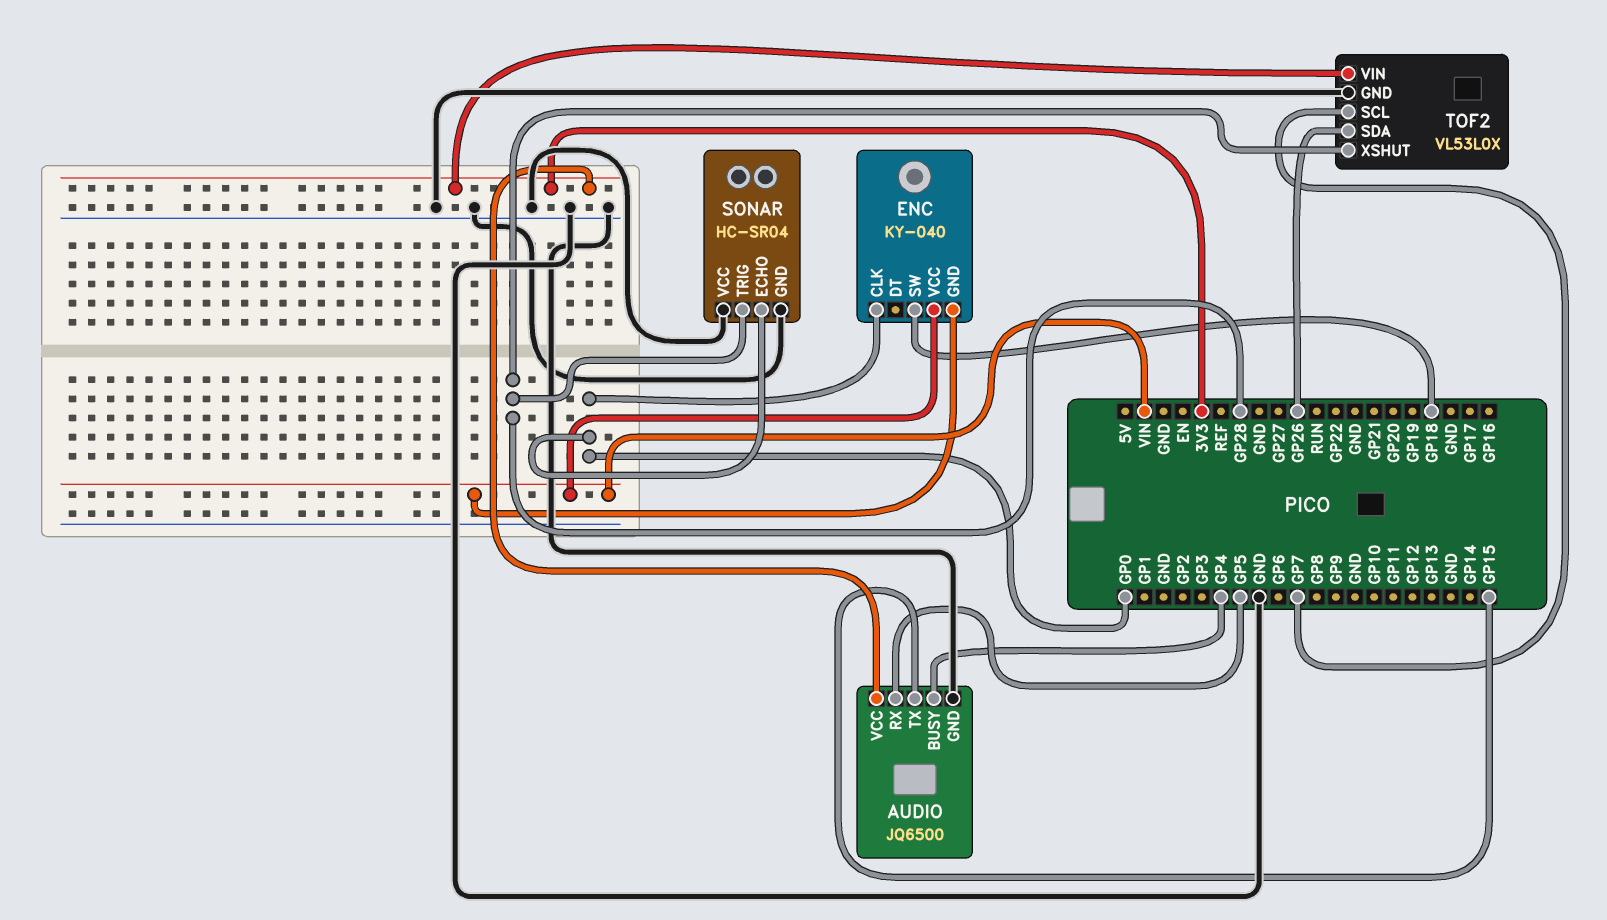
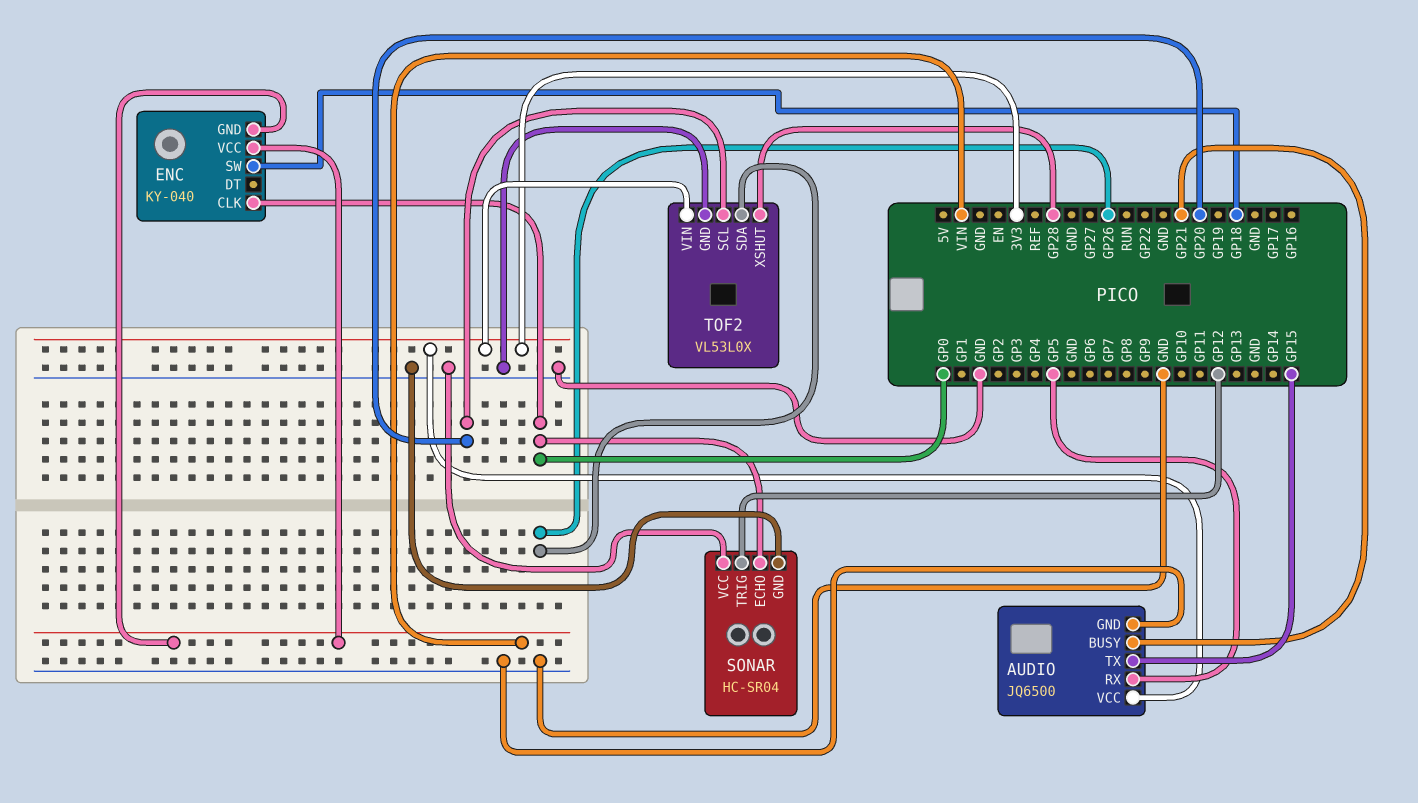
AUDIO pin BUSY: GP4 -> GP21
SONAR pin TRIG: GP28 -> GP12
TOF2 pin SCL: GP7 -> GP20

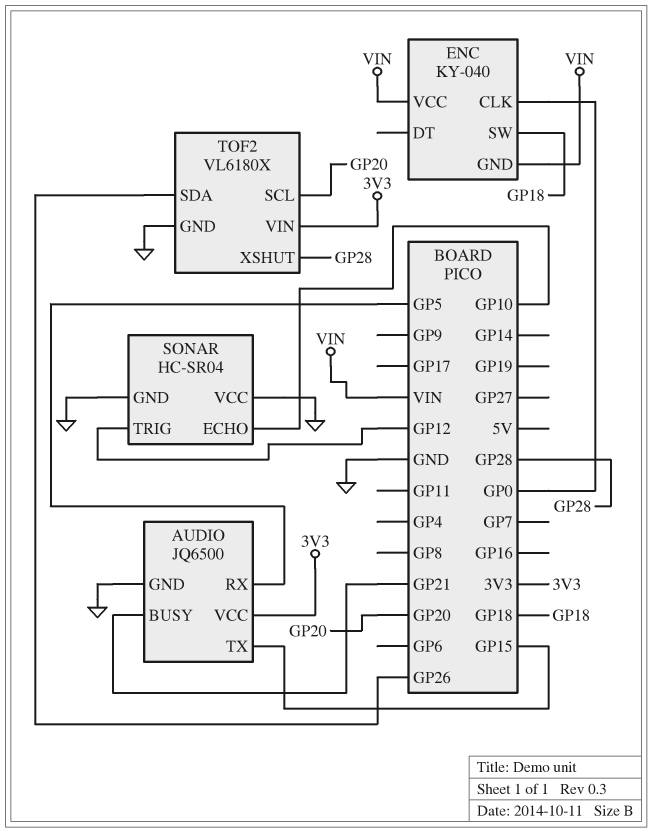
SONAR pin ECHO: GP0 -> GP10
TOF2: VL53L0X -> VL6180X

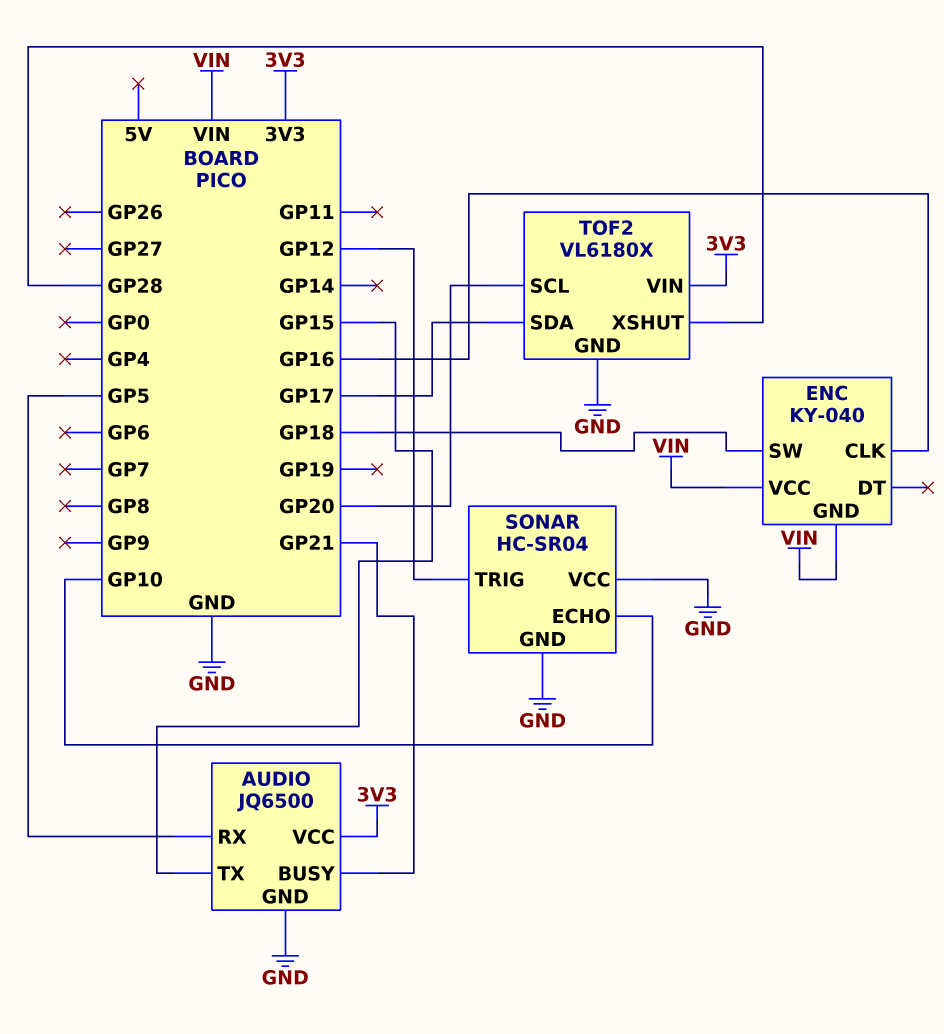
ENC pin CLK: GP0 -> GP16
TOF2 pin SDA: GP26 -> GP17

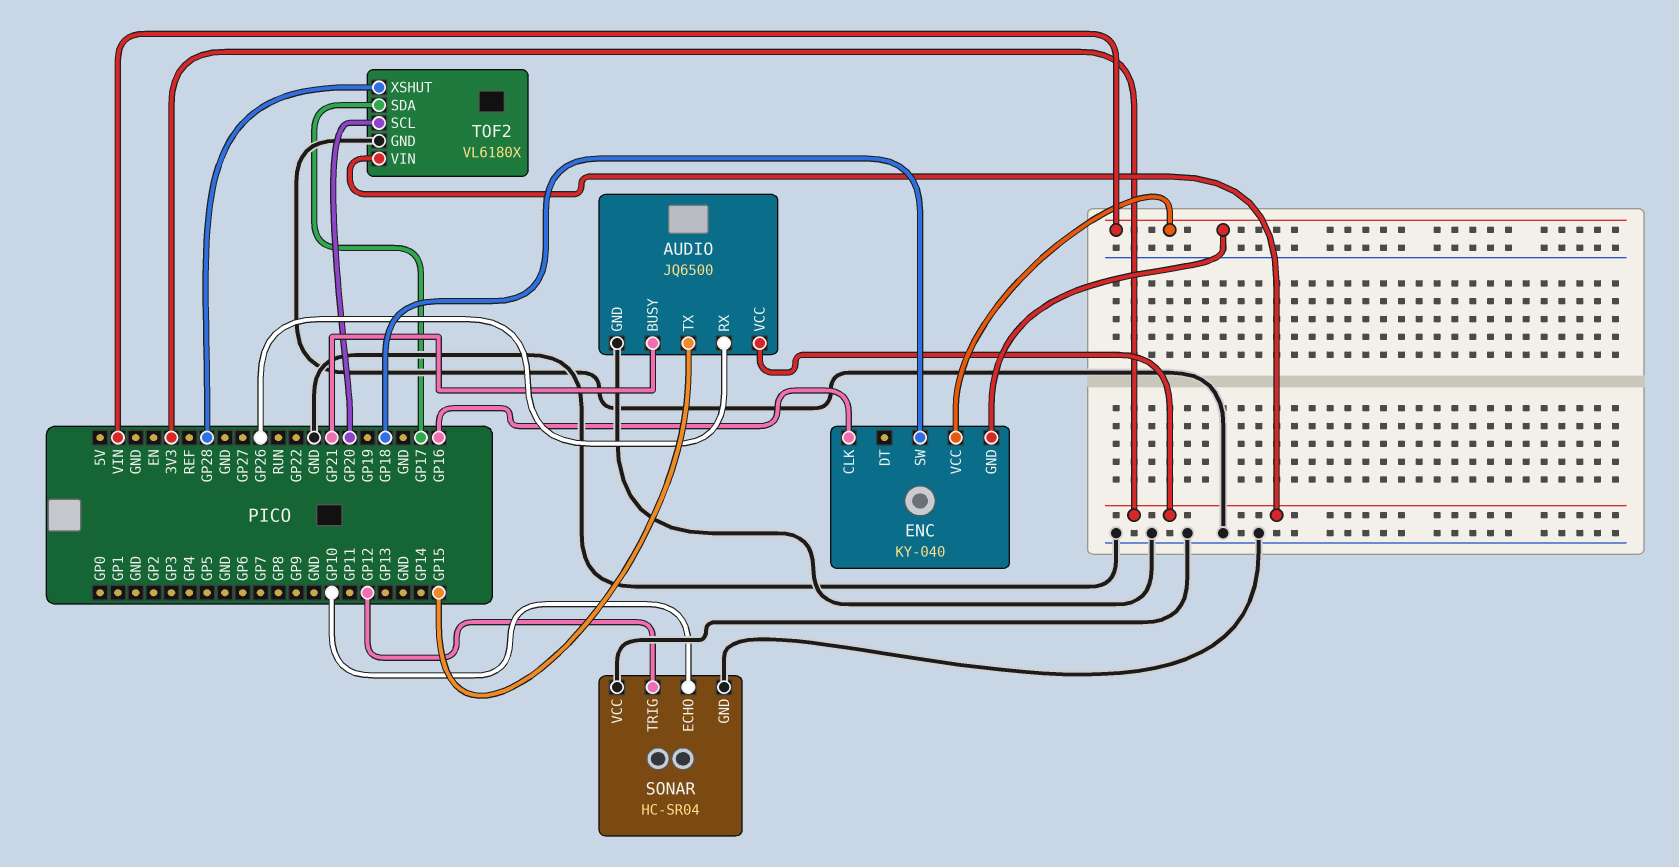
AUDIO pin RX: GP5 -> GP26

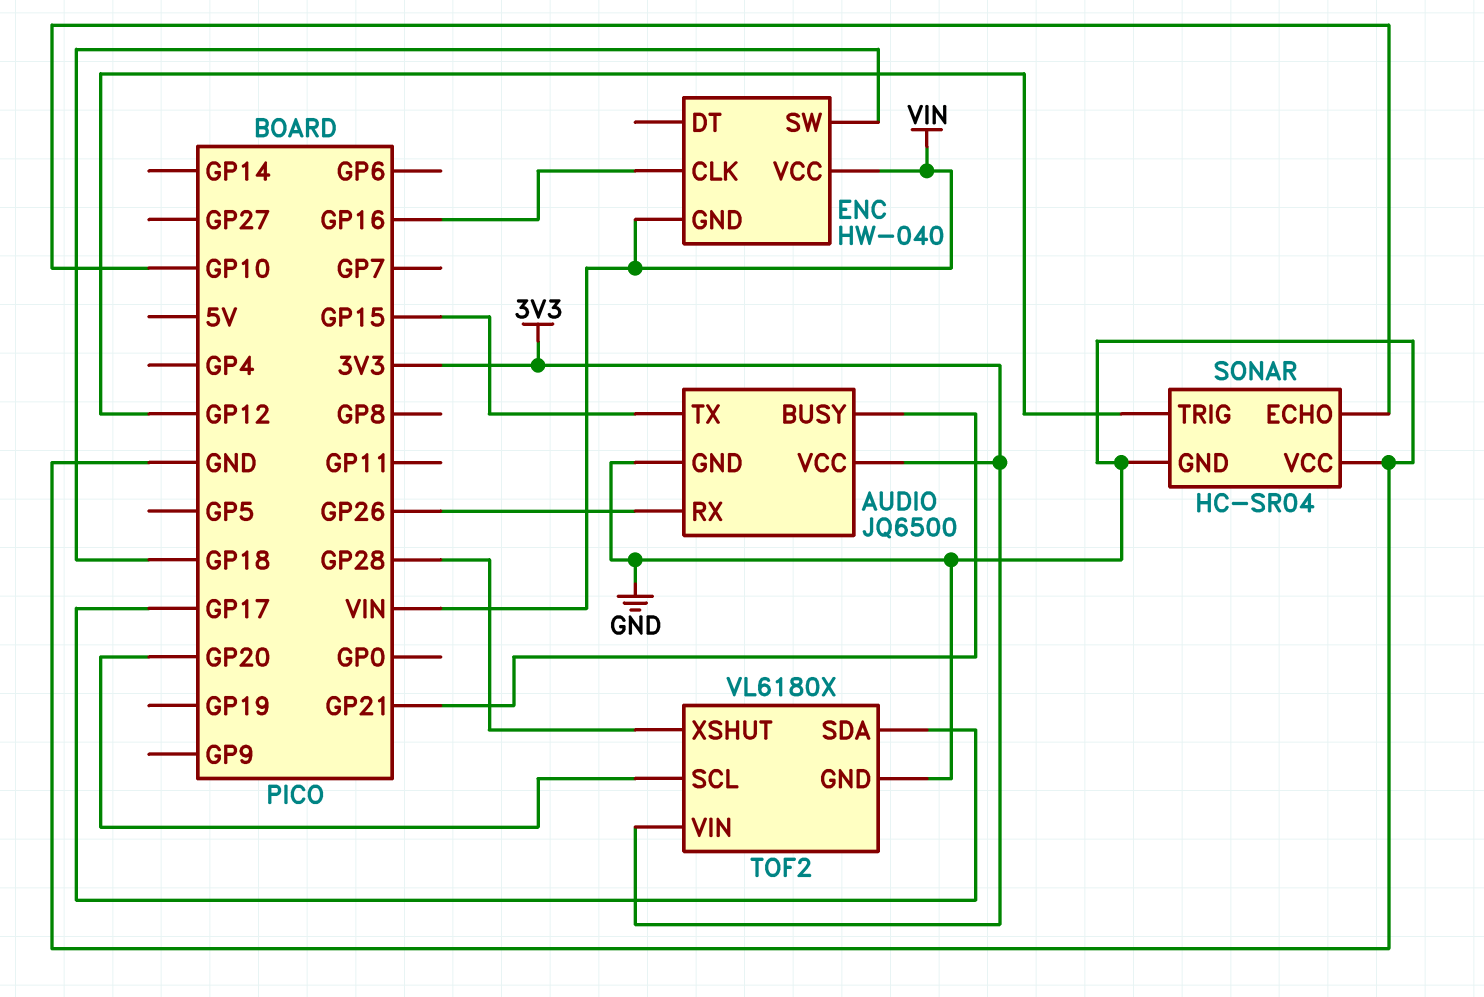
ENC: KY-040 -> HW-040

